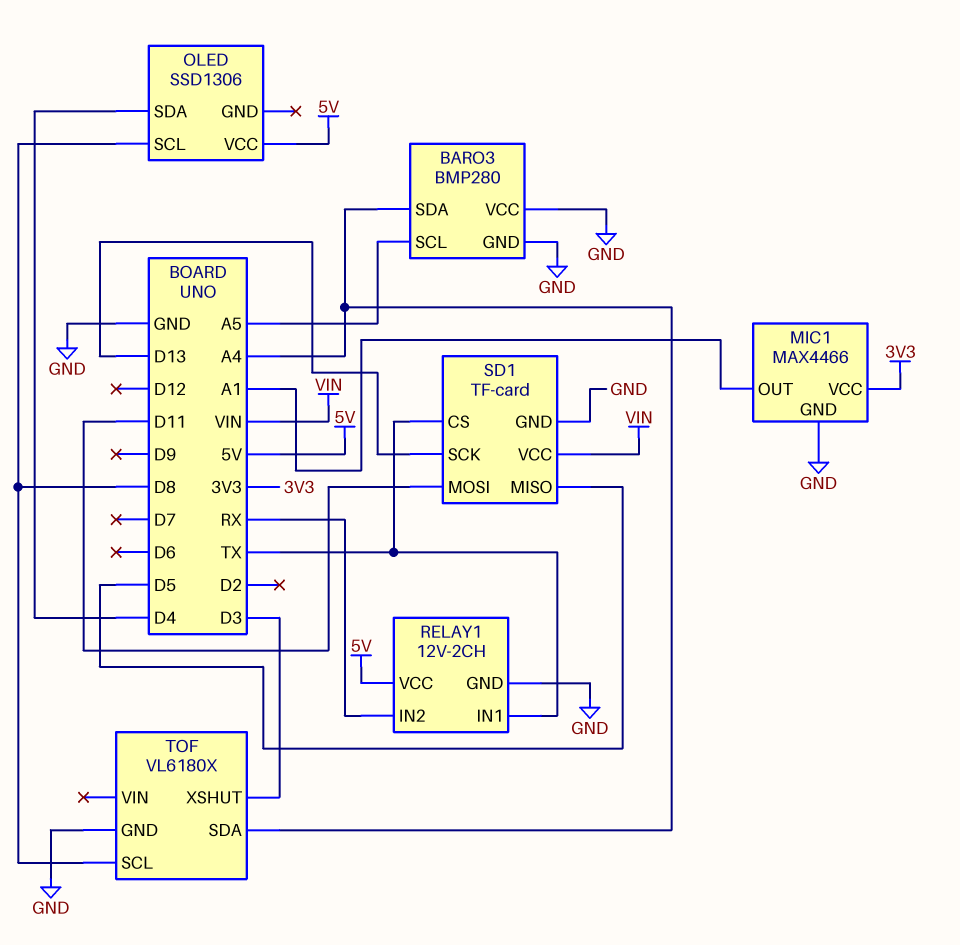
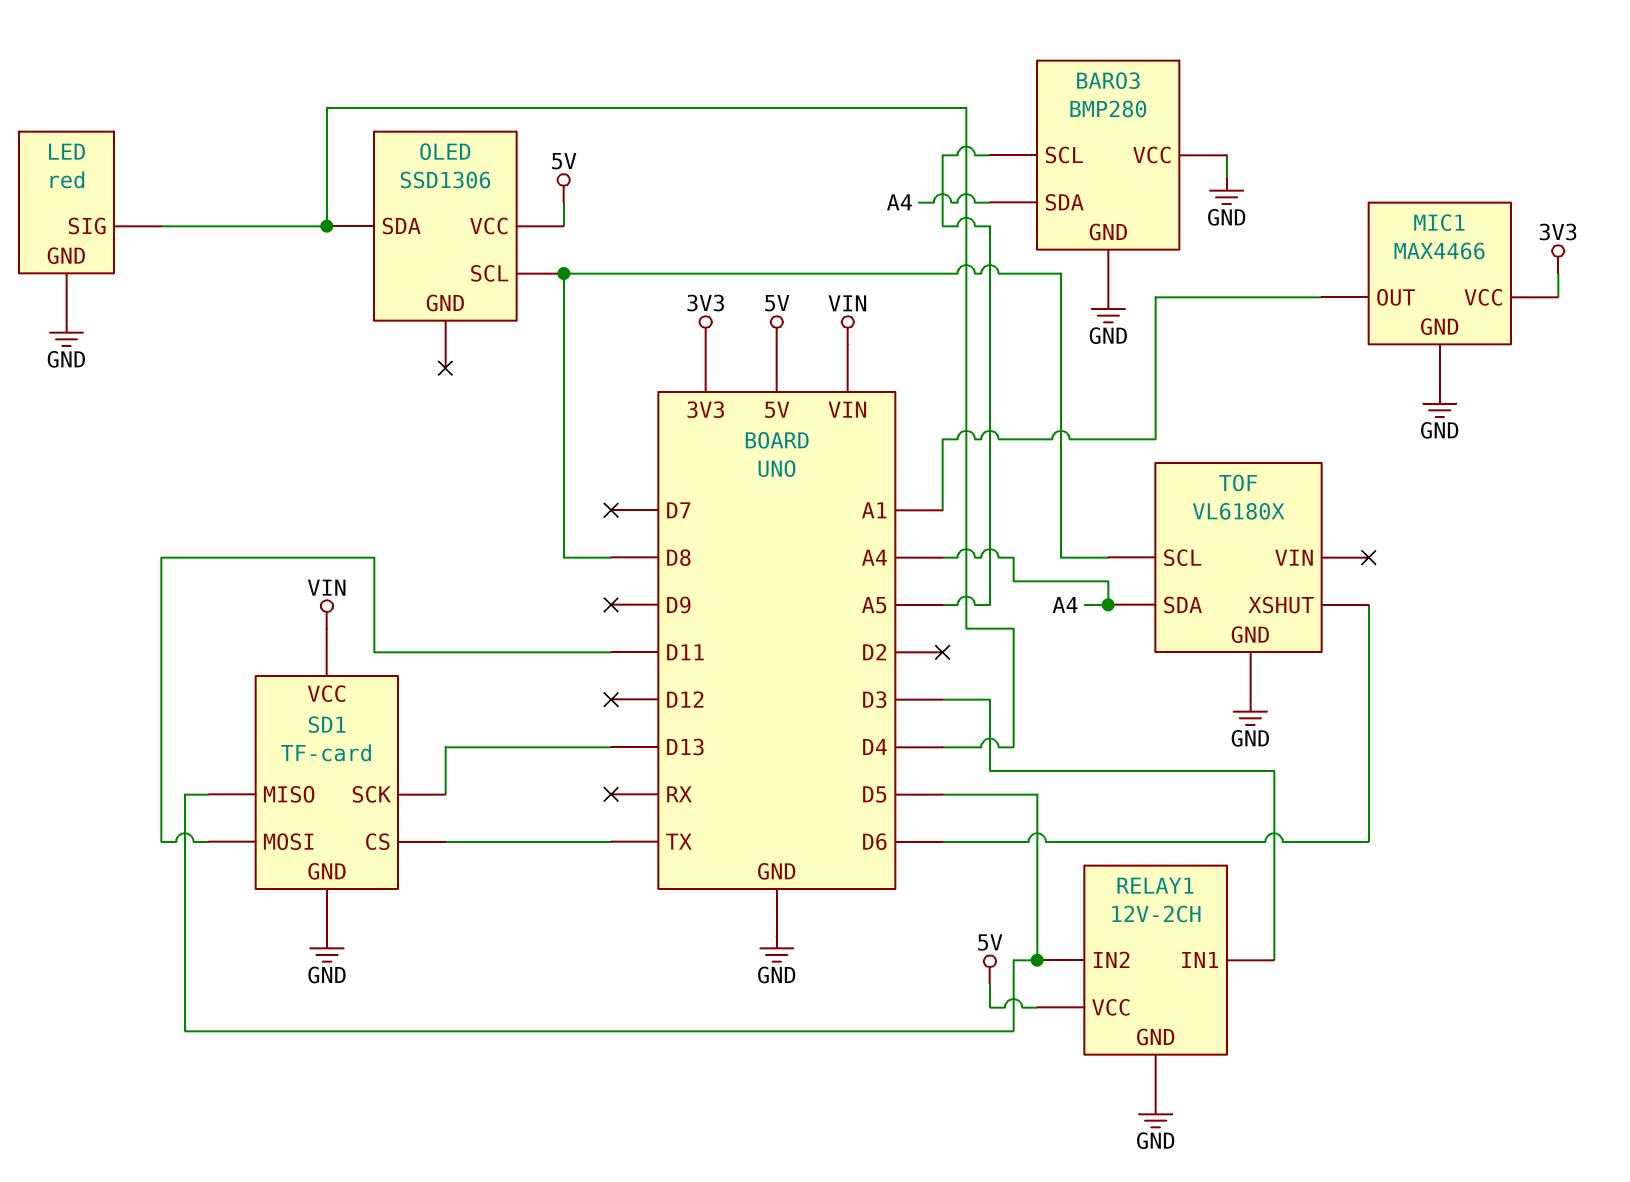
LED: none -> red
LED pin GND: none -> GND
LED pin SIG: none -> D4
RELAY1 pin IN1: TX -> D3
RELAY1 pin IN2: RX -> D5
TOF pin XSHUT: D3 -> D6

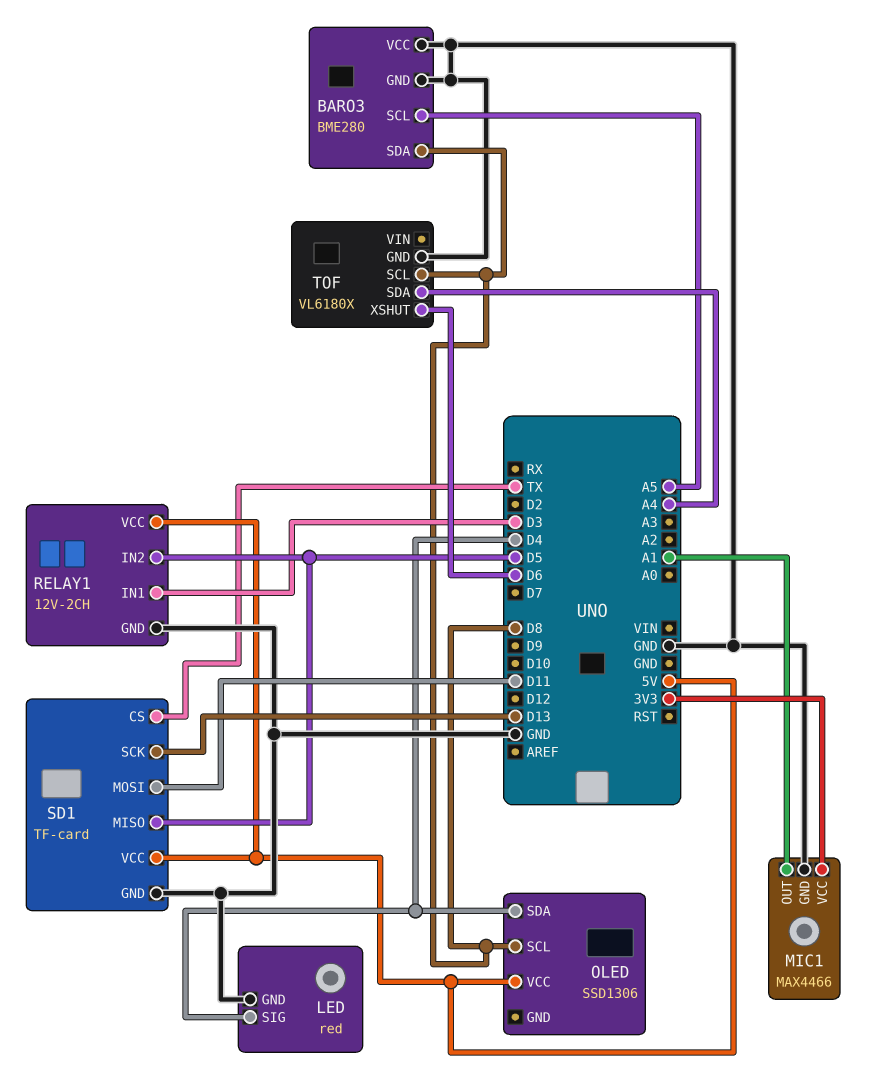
BARO3: BMP280 -> BME280
BARO3 pin SDA: A4 -> D8
SD1 pin VCC: VIN -> 5V

